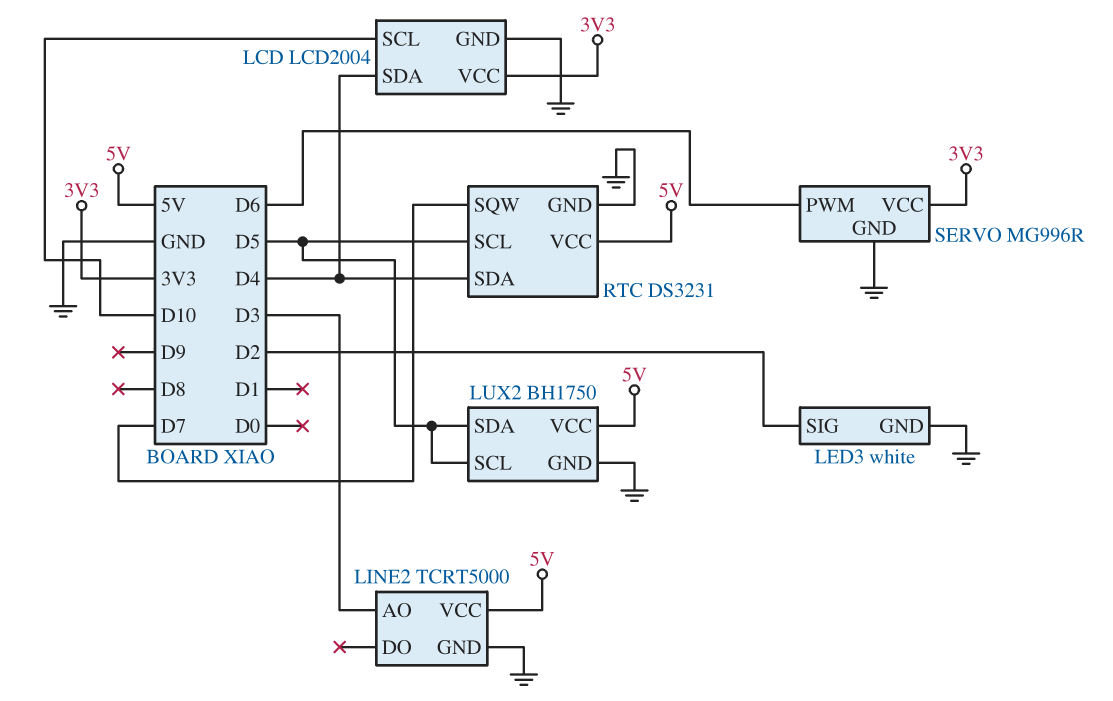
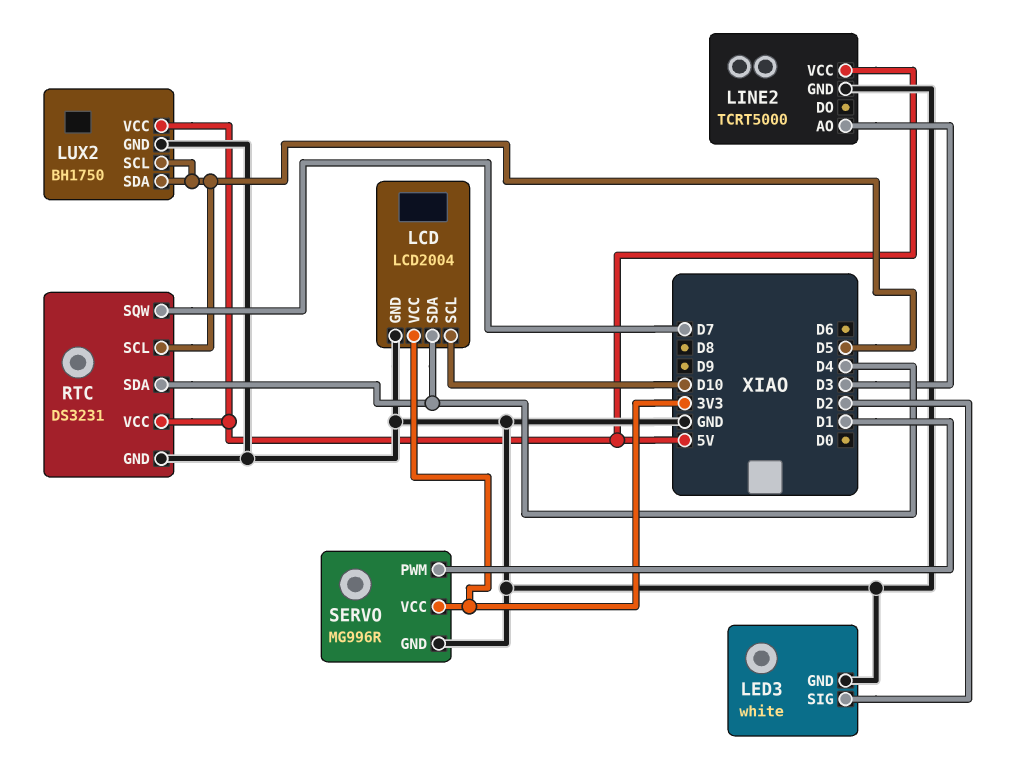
SERVO pin PWM: D6 -> D1

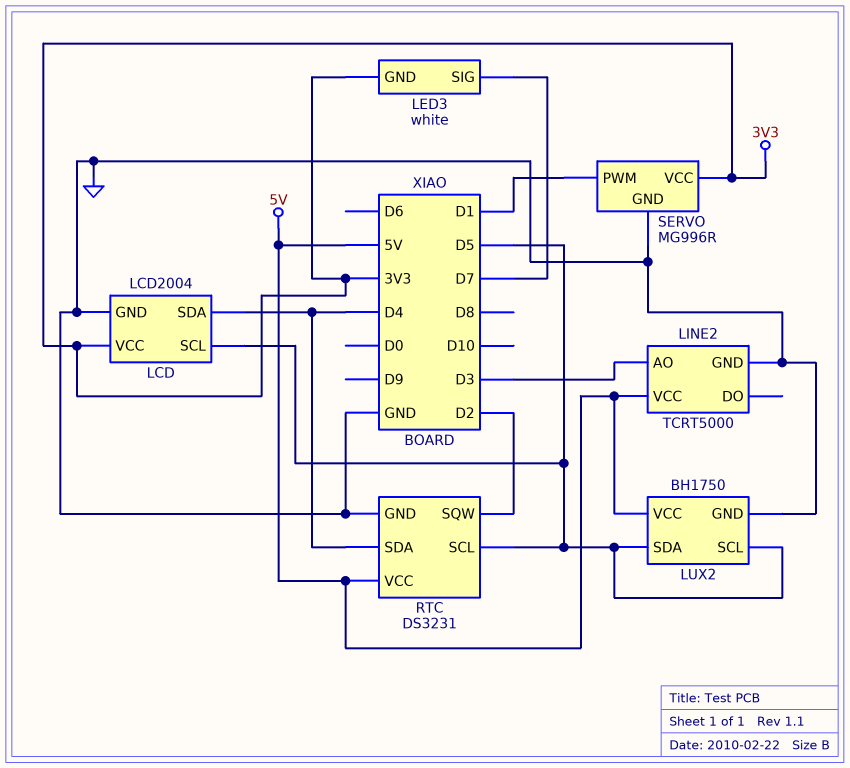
LCD pin SCL: D10 -> D5
LED3 pin GND: GND -> 3V3
LED3 pin SIG: D2 -> D7
RTC pin SQW: D7 -> D2

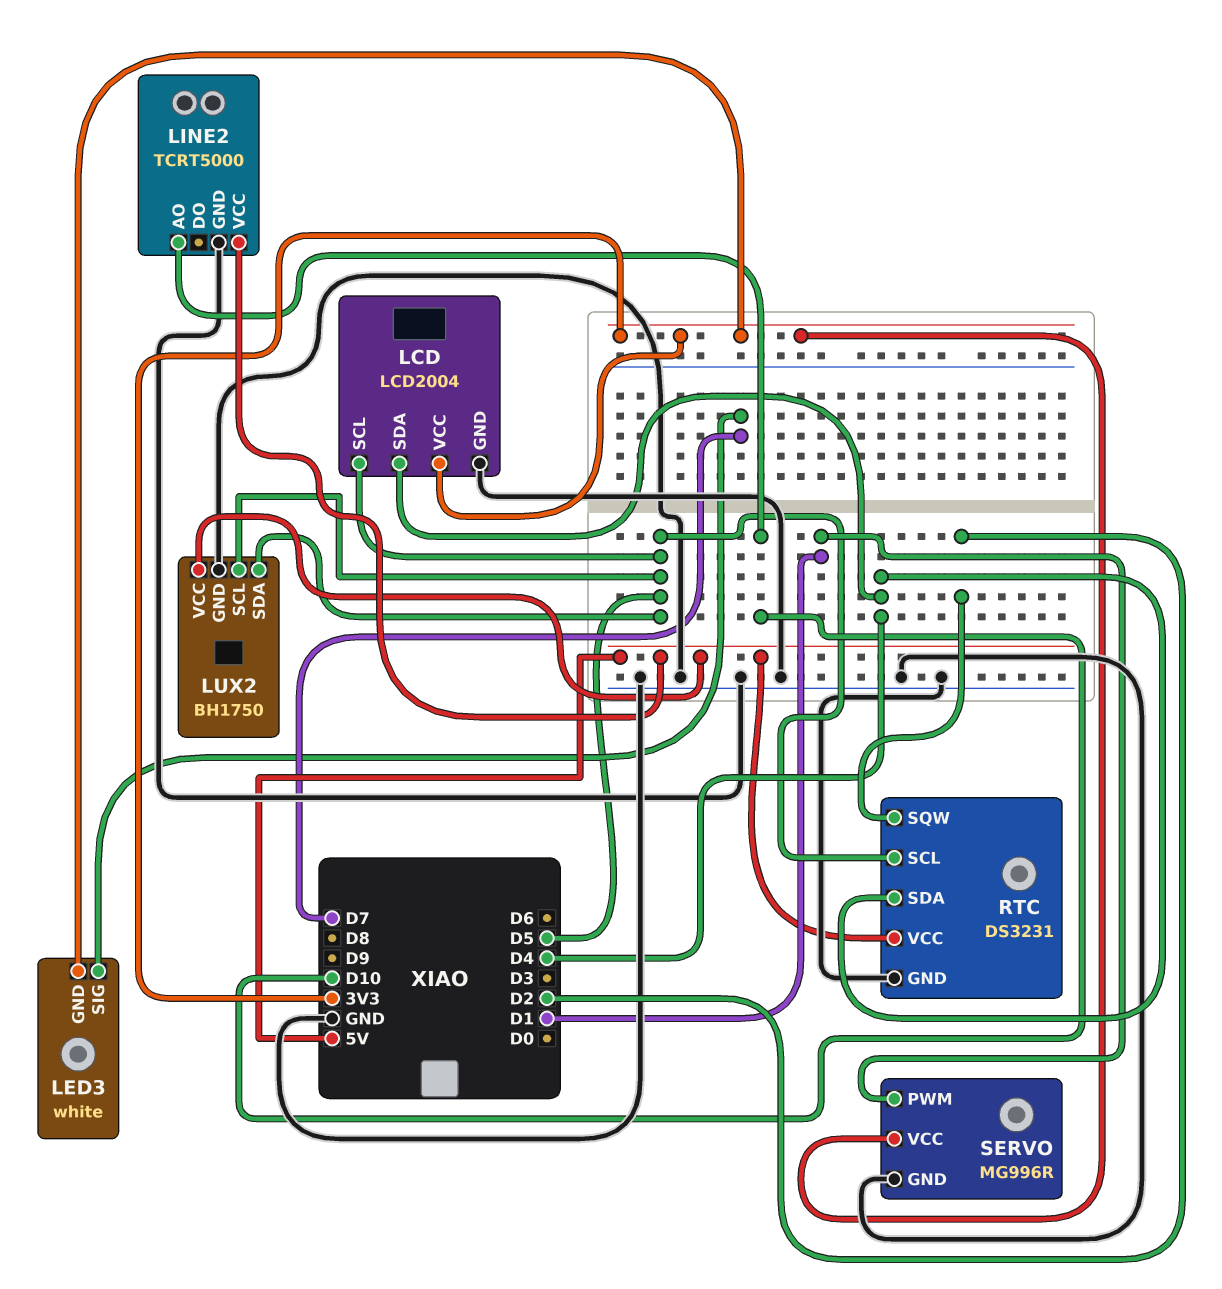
LINE2 pin AO: D3 -> D10

